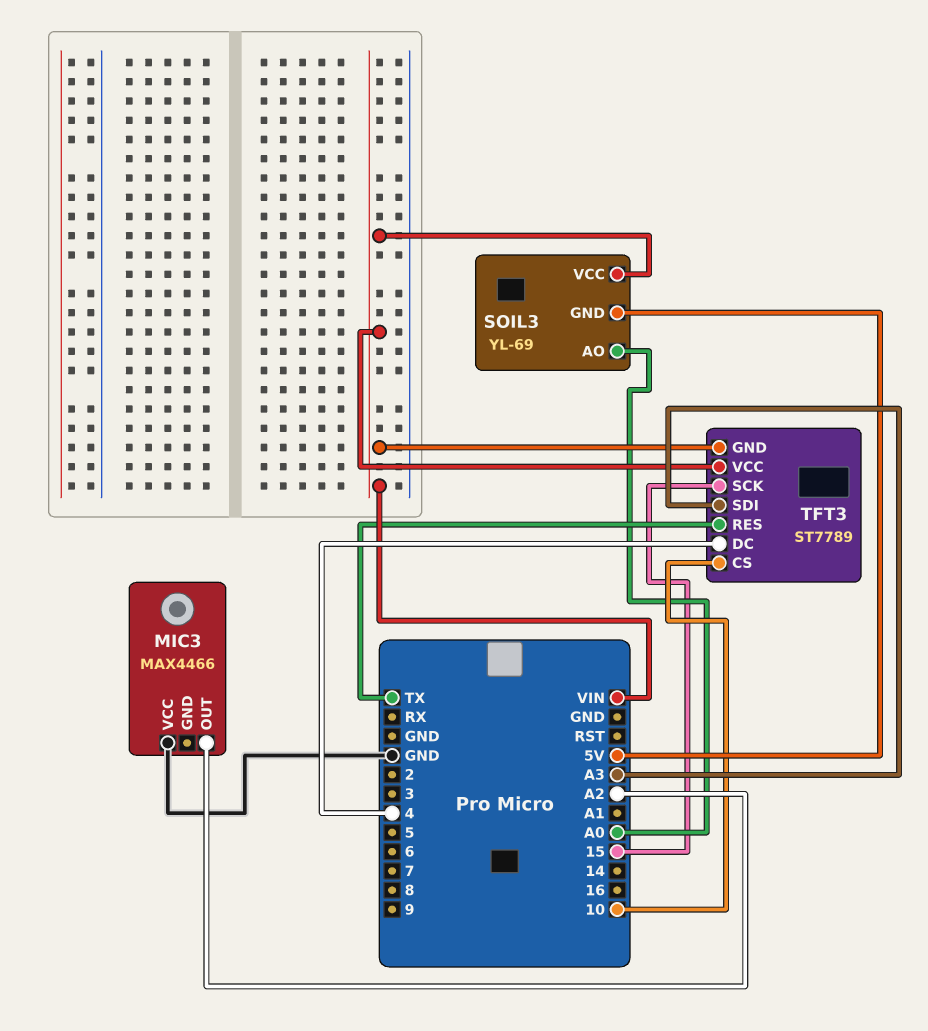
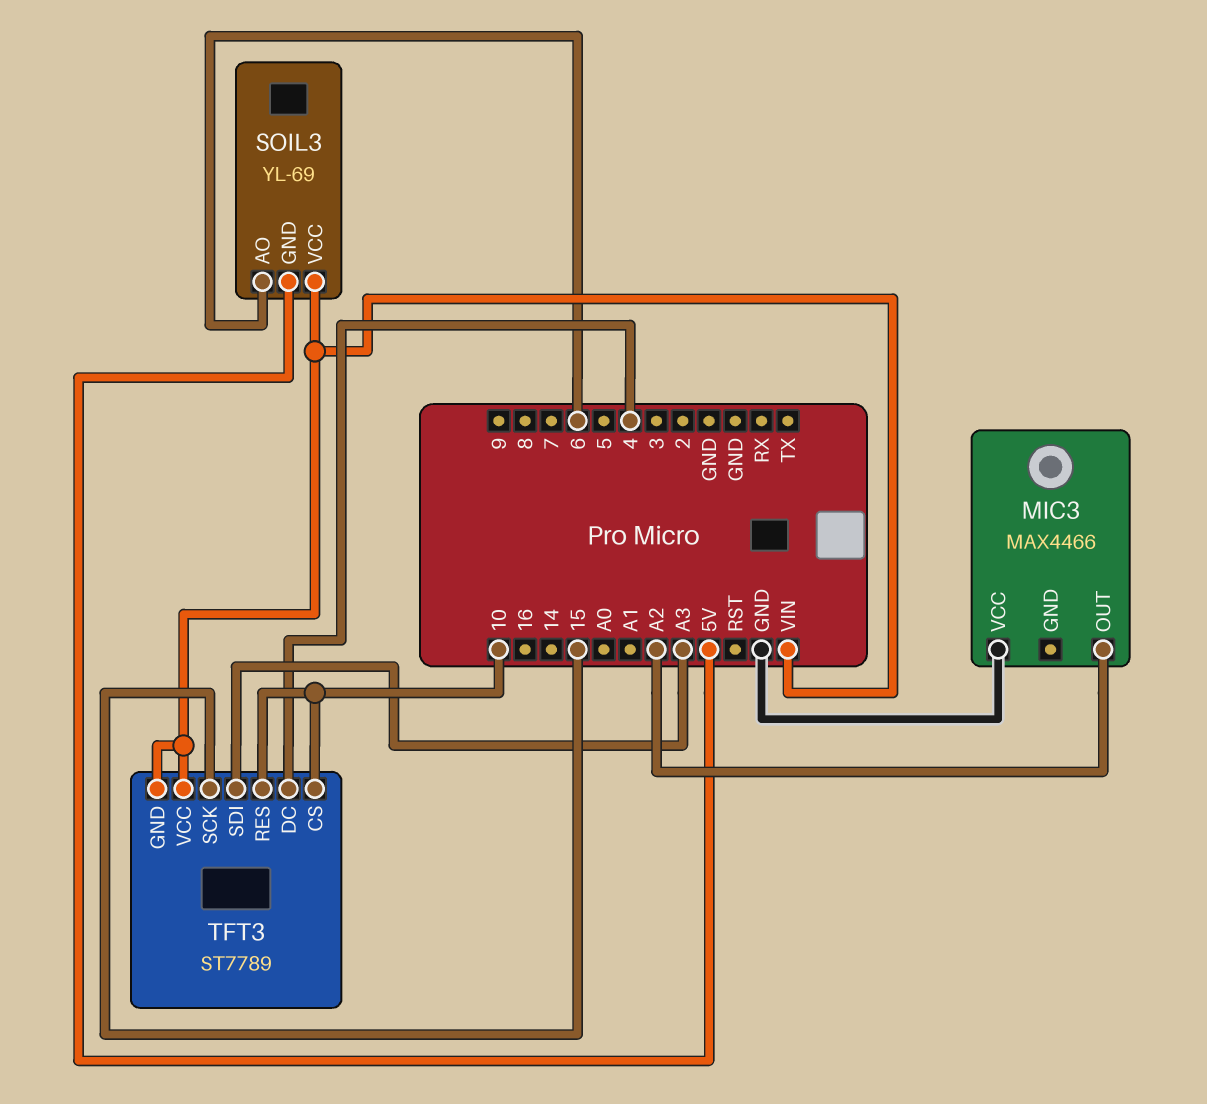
SOIL3 pin AO: A0 -> 6
TFT3 pin RES: TX -> 10

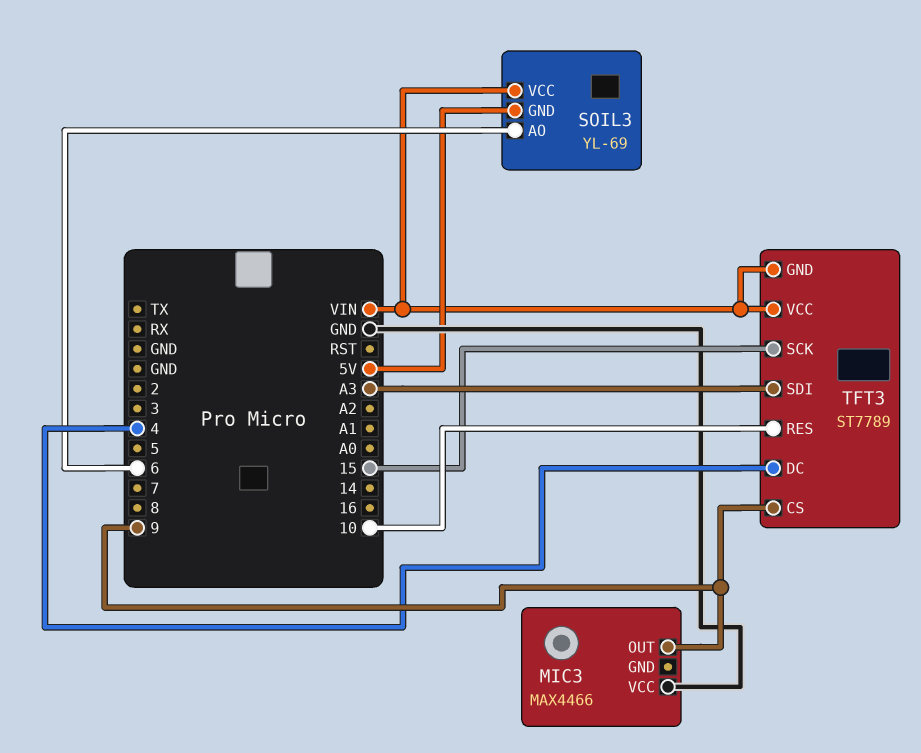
MIC3 pin OUT: A2 -> 9
TFT3 pin CS: 10 -> 9

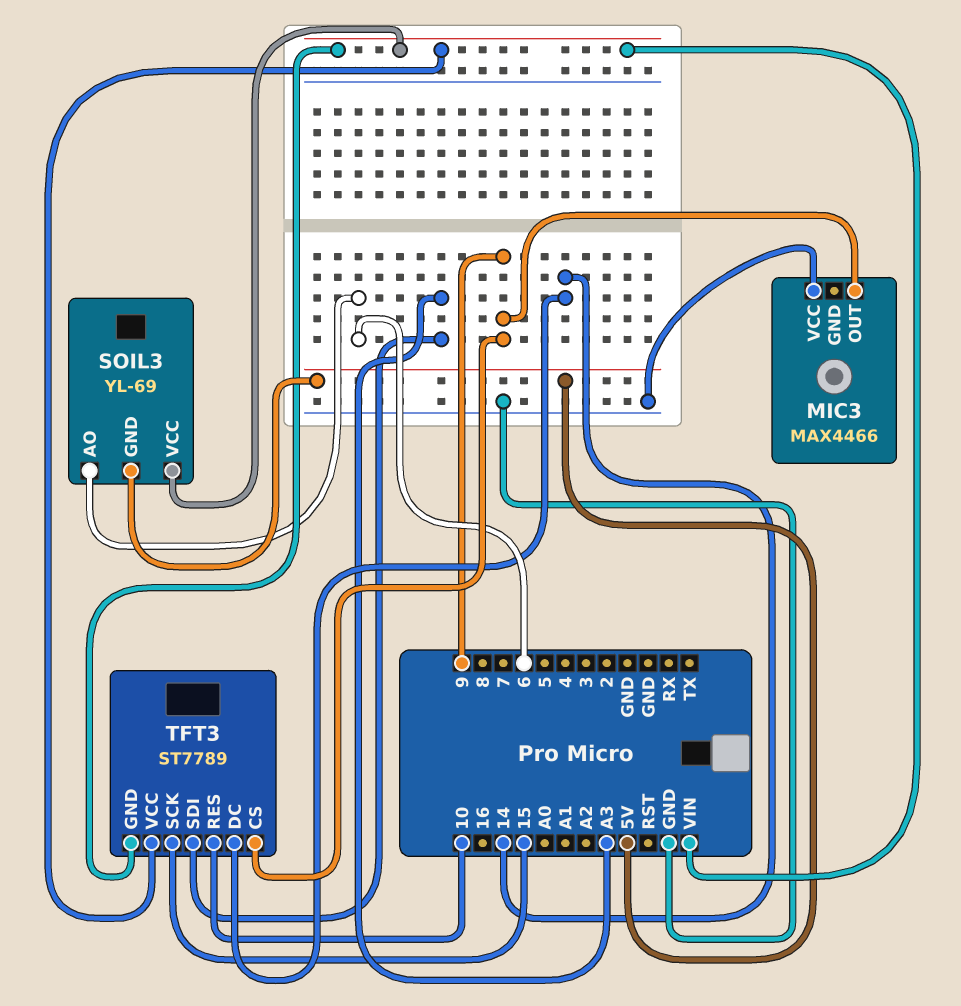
TFT3 pin DC: 4 -> 14

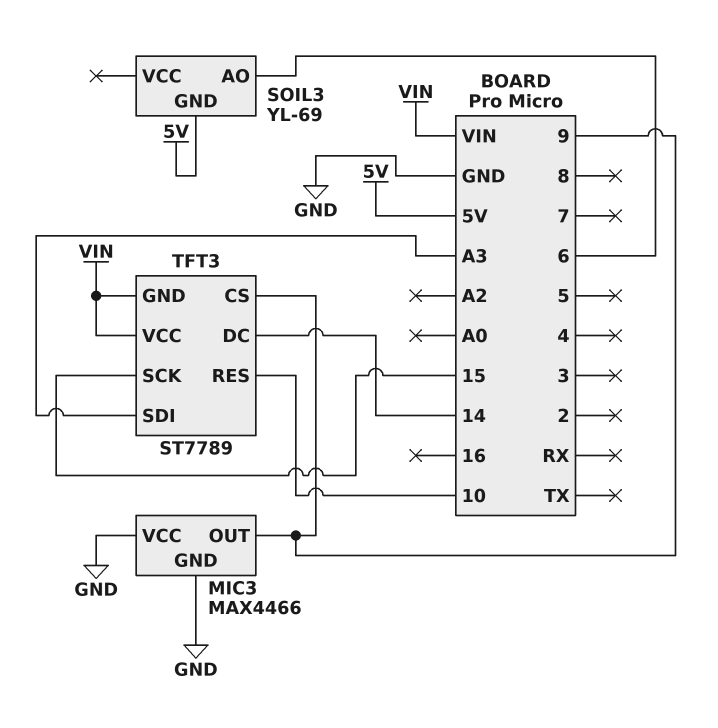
MIC3 pin GND: none -> GND
SOIL3 pin VCC: VIN -> none

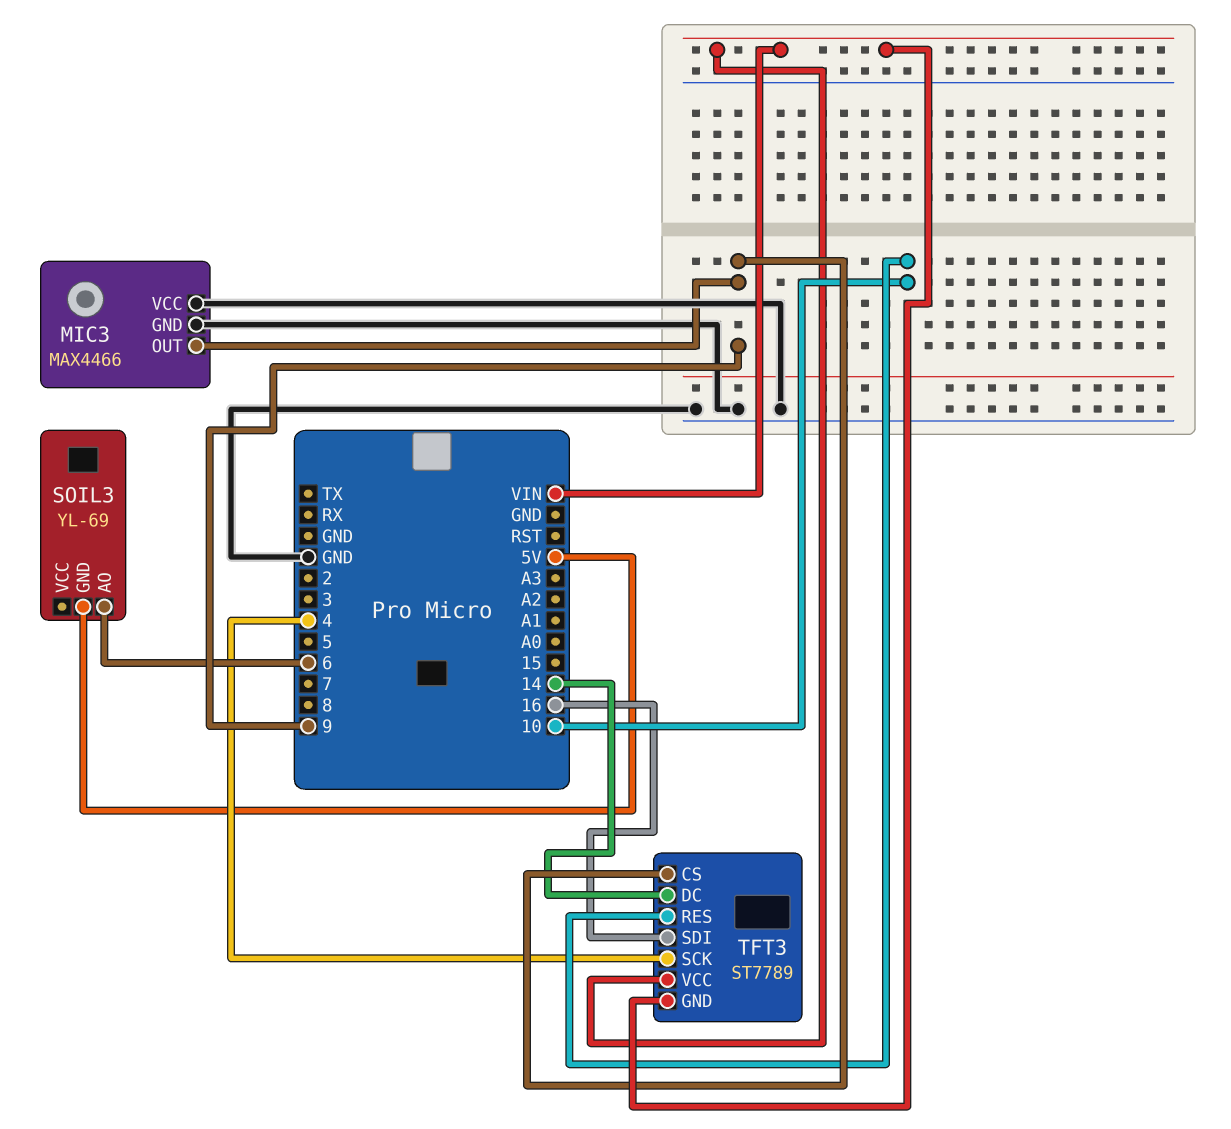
TFT3 pin SCK: 15 -> 4
TFT3 pin SDI: A3 -> 16

